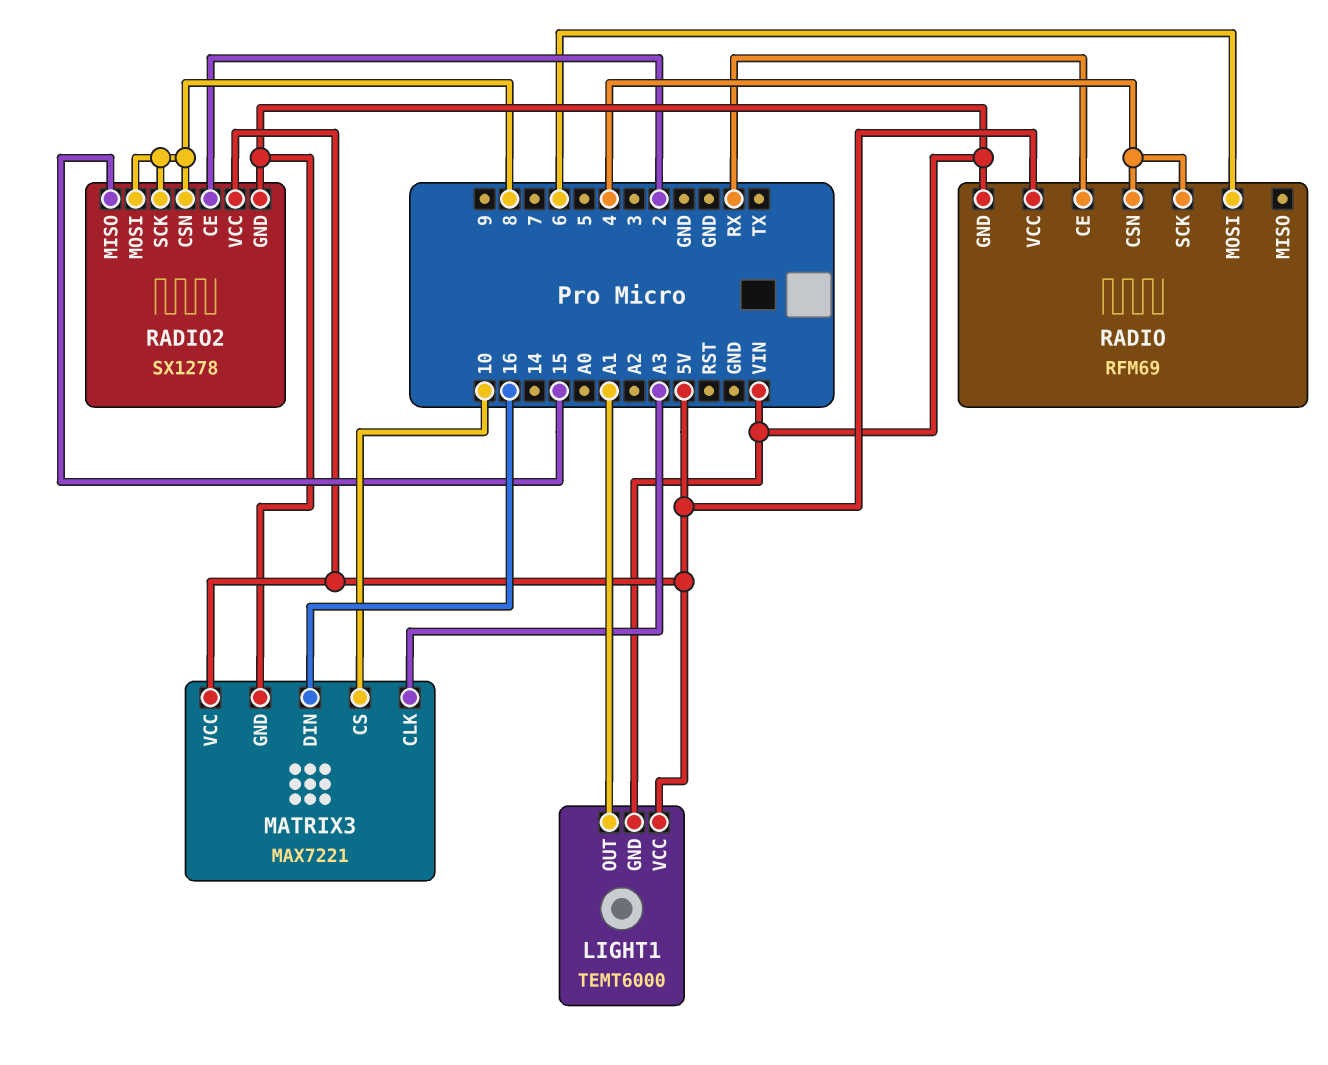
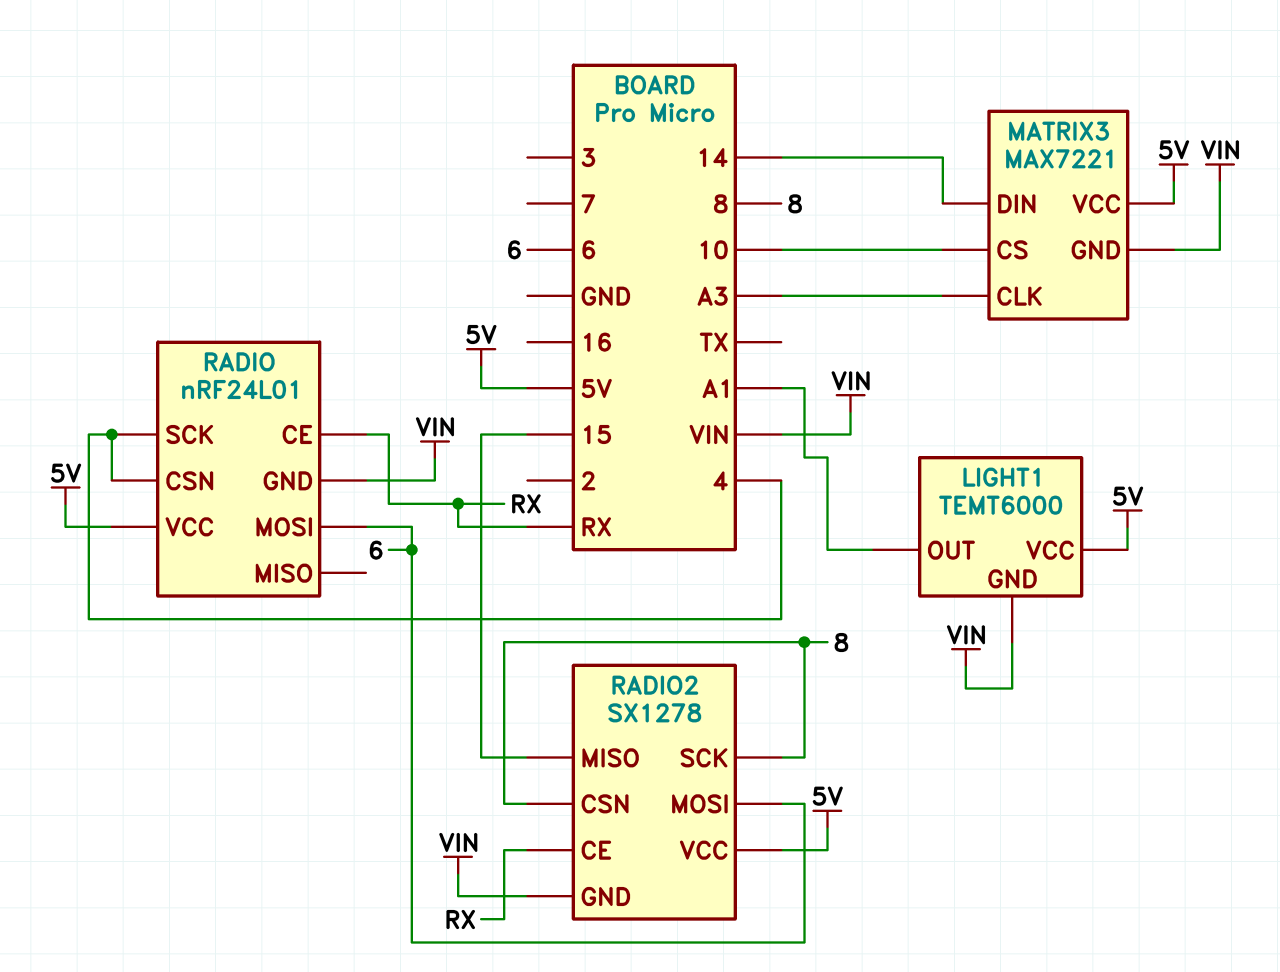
MATRIX3 pin DIN: 16 -> 14
RADIO: RFM69 -> nRF24L01
RADIO2 pin CE: 2 -> RX
RADIO2 pin MOSI: 8 -> 6

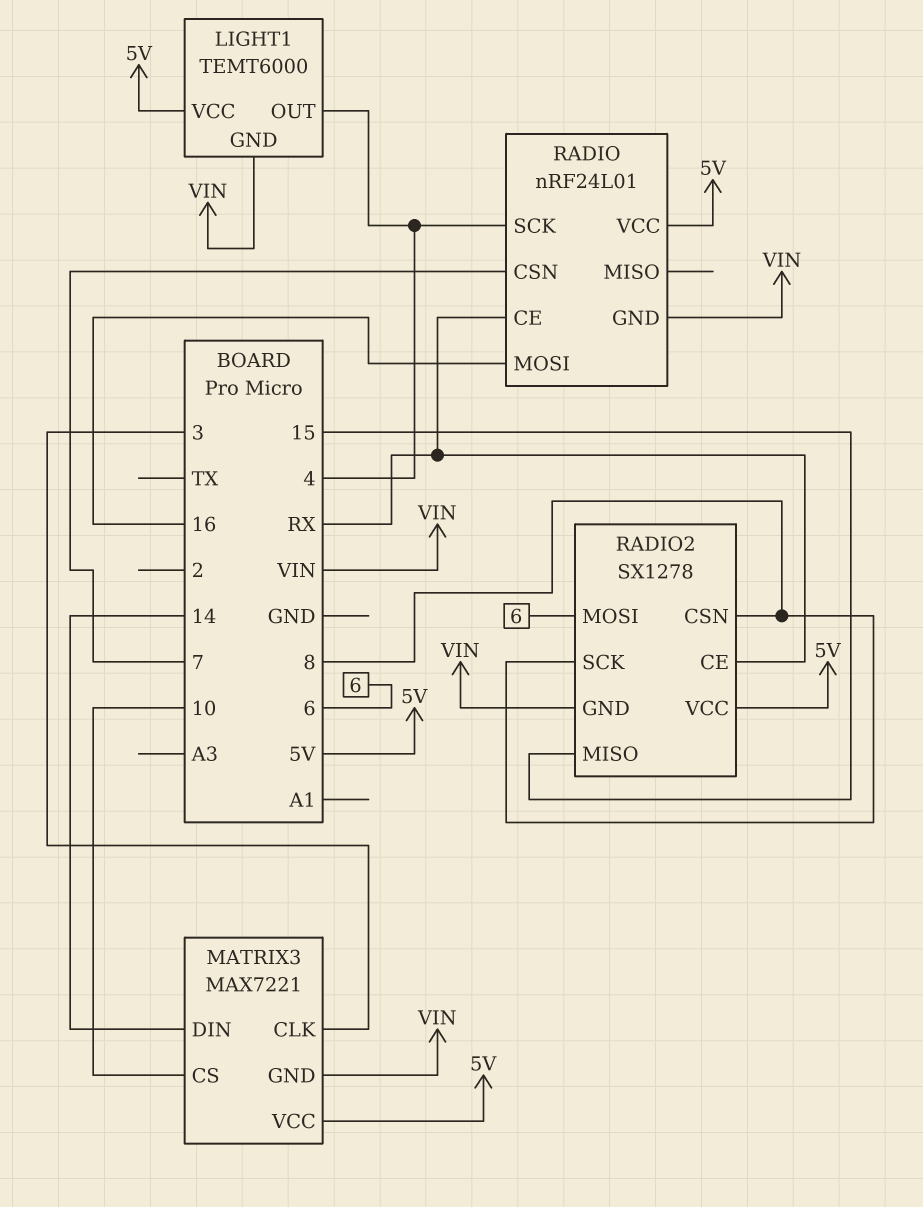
LIGHT1 pin OUT: A1 -> 4
MATRIX3 pin CLK: A3 -> 3
RADIO pin CSN: 4 -> 7
RADIO pin MOSI: 6 -> 16

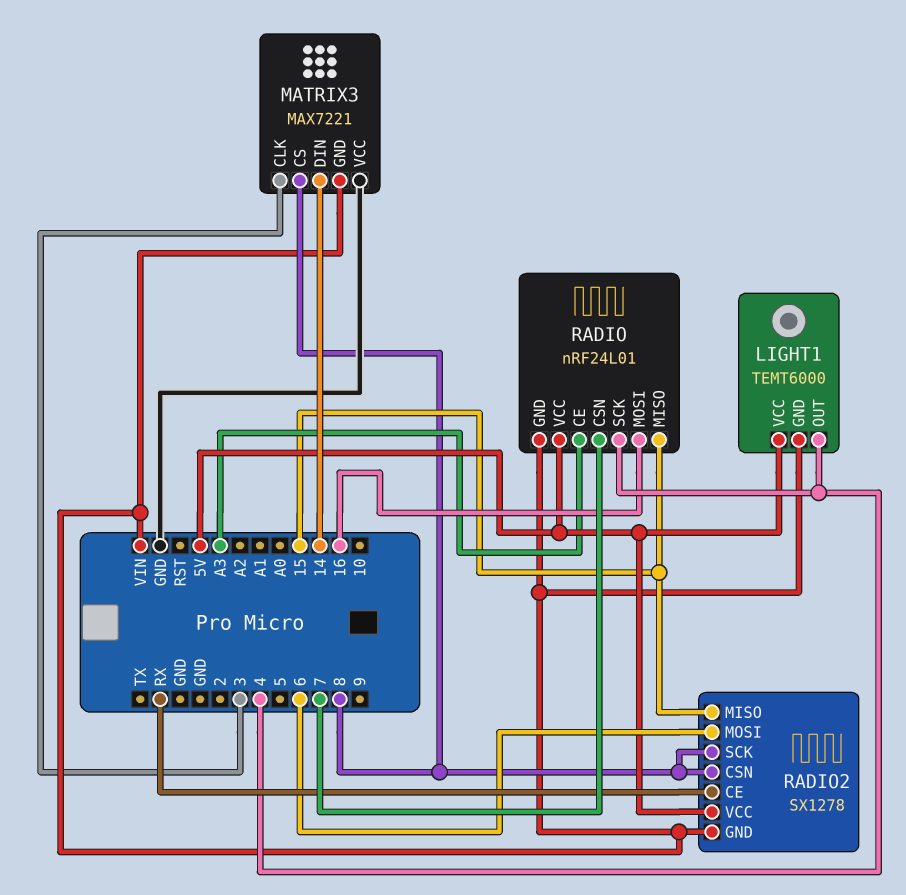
MATRIX3 pin CS: 10 -> 8
MATRIX3 pin VCC: 5V -> GND
RADIO pin CE: RX -> A3
RADIO pin MISO: none -> 15

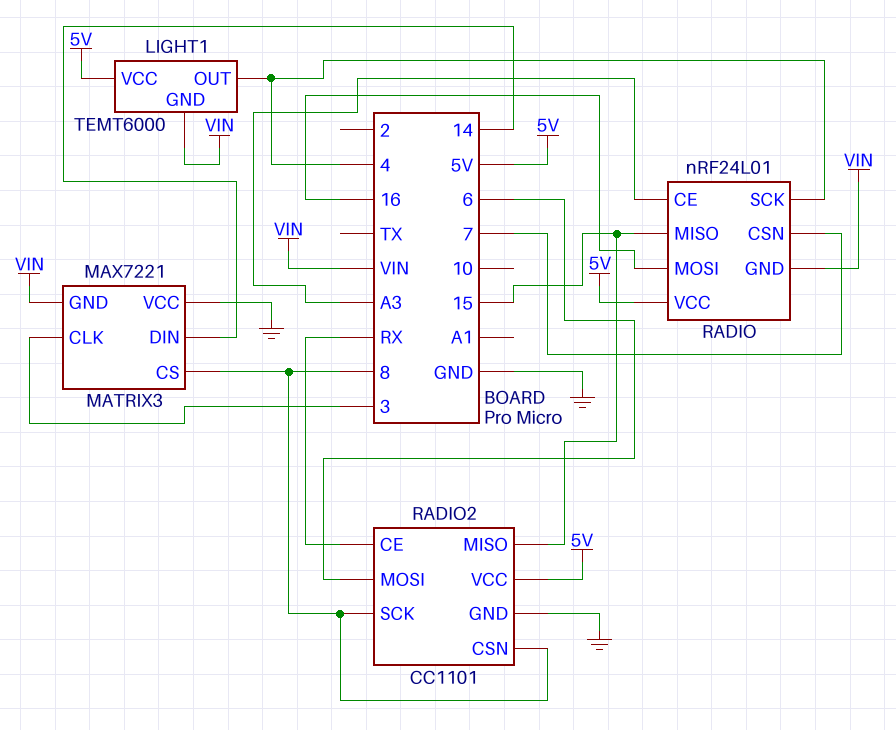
RADIO2: SX1278 -> CC1101
RADIO2 pin GND: VIN -> GND

